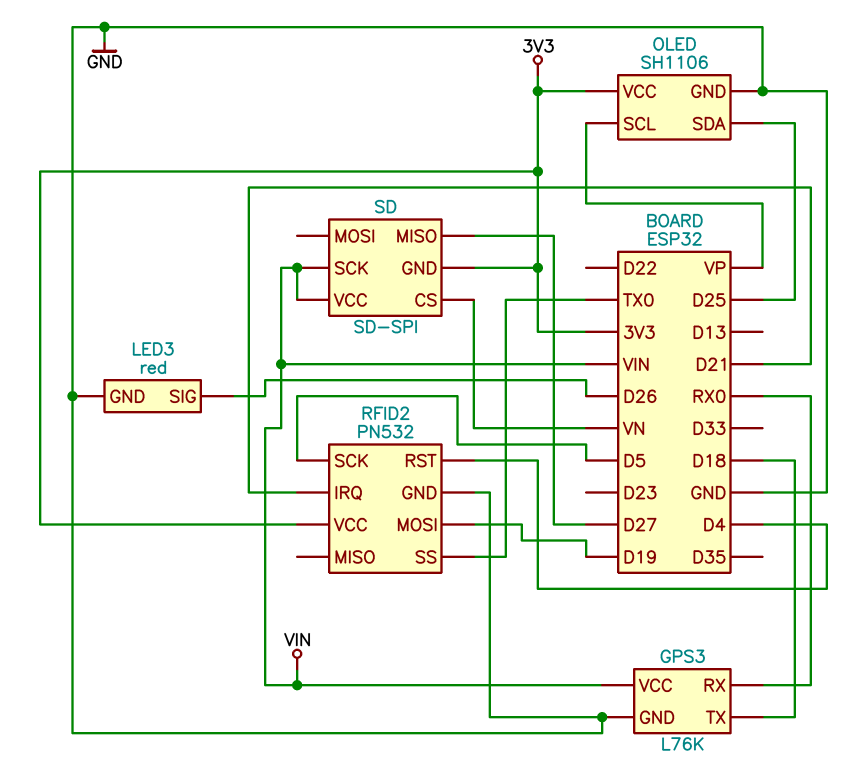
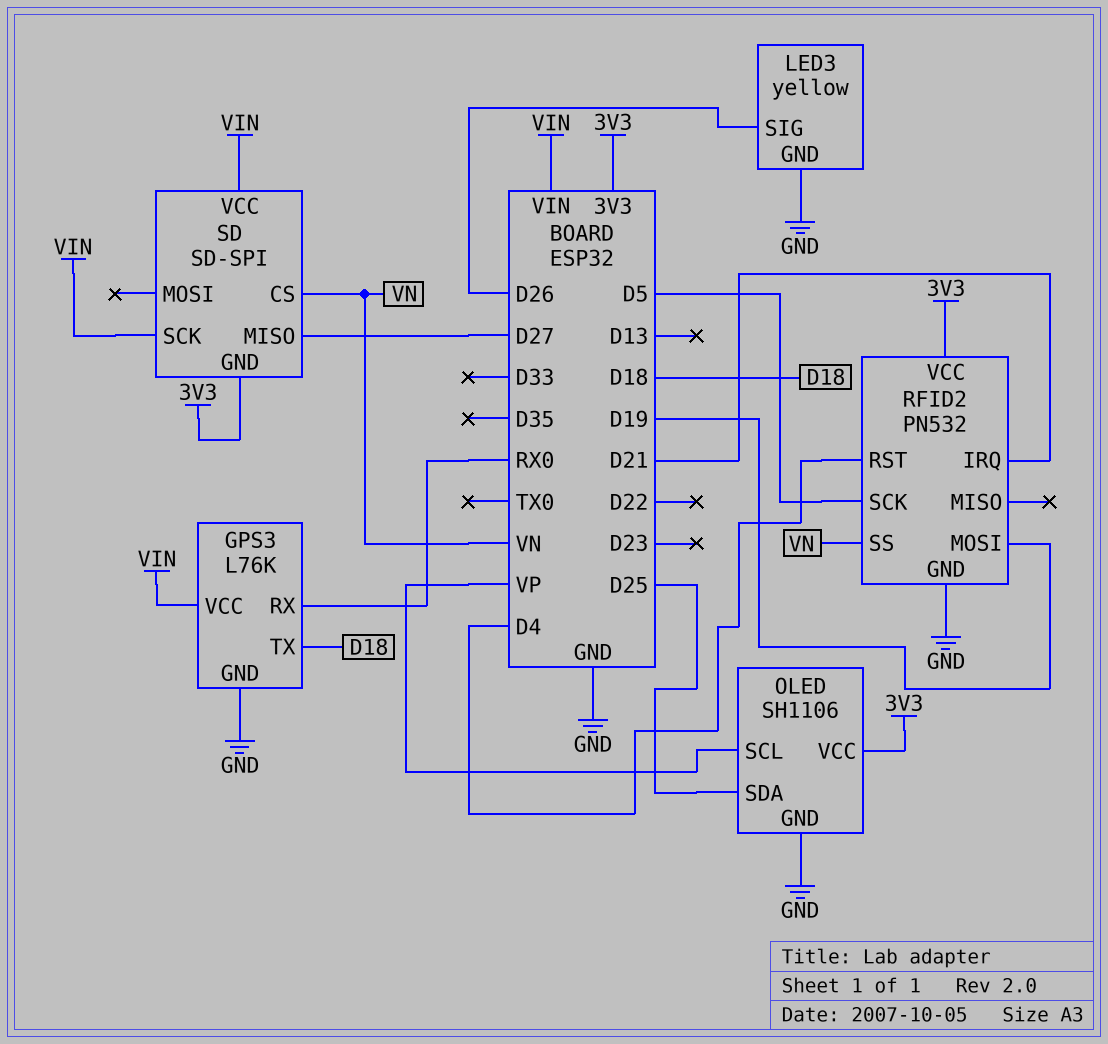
LED3: red -> yellow
RFID2 pin SS: TX0 -> VN

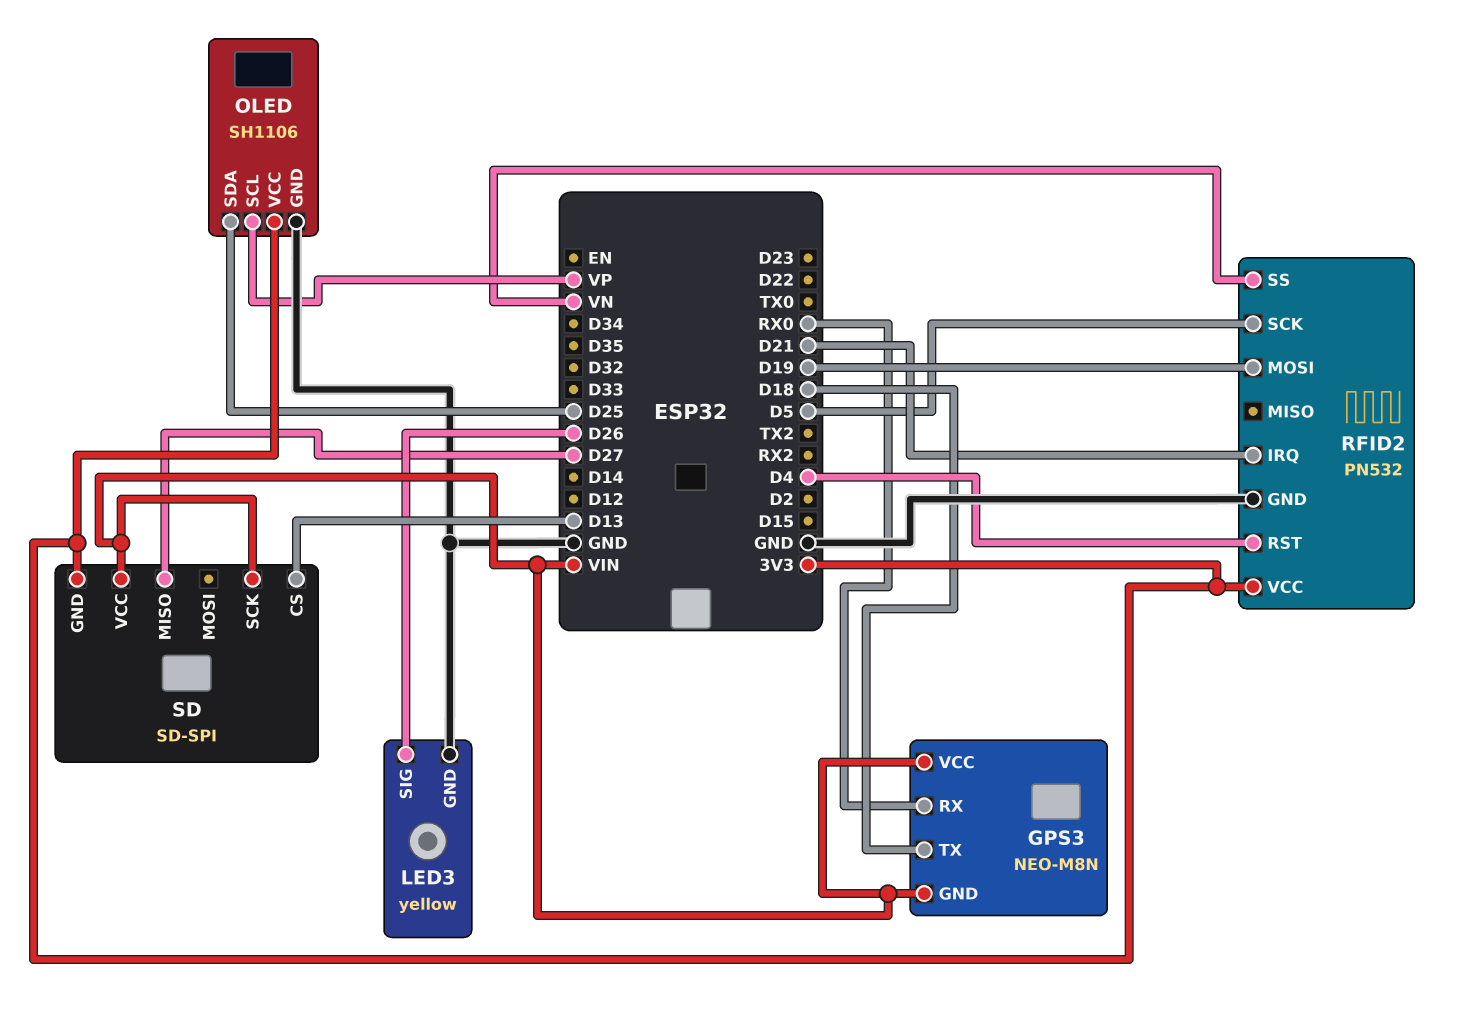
GPS3: L76K -> NEO-M8N
GPS3 pin GND: GND -> VIN
SD pin CS: VN -> D13

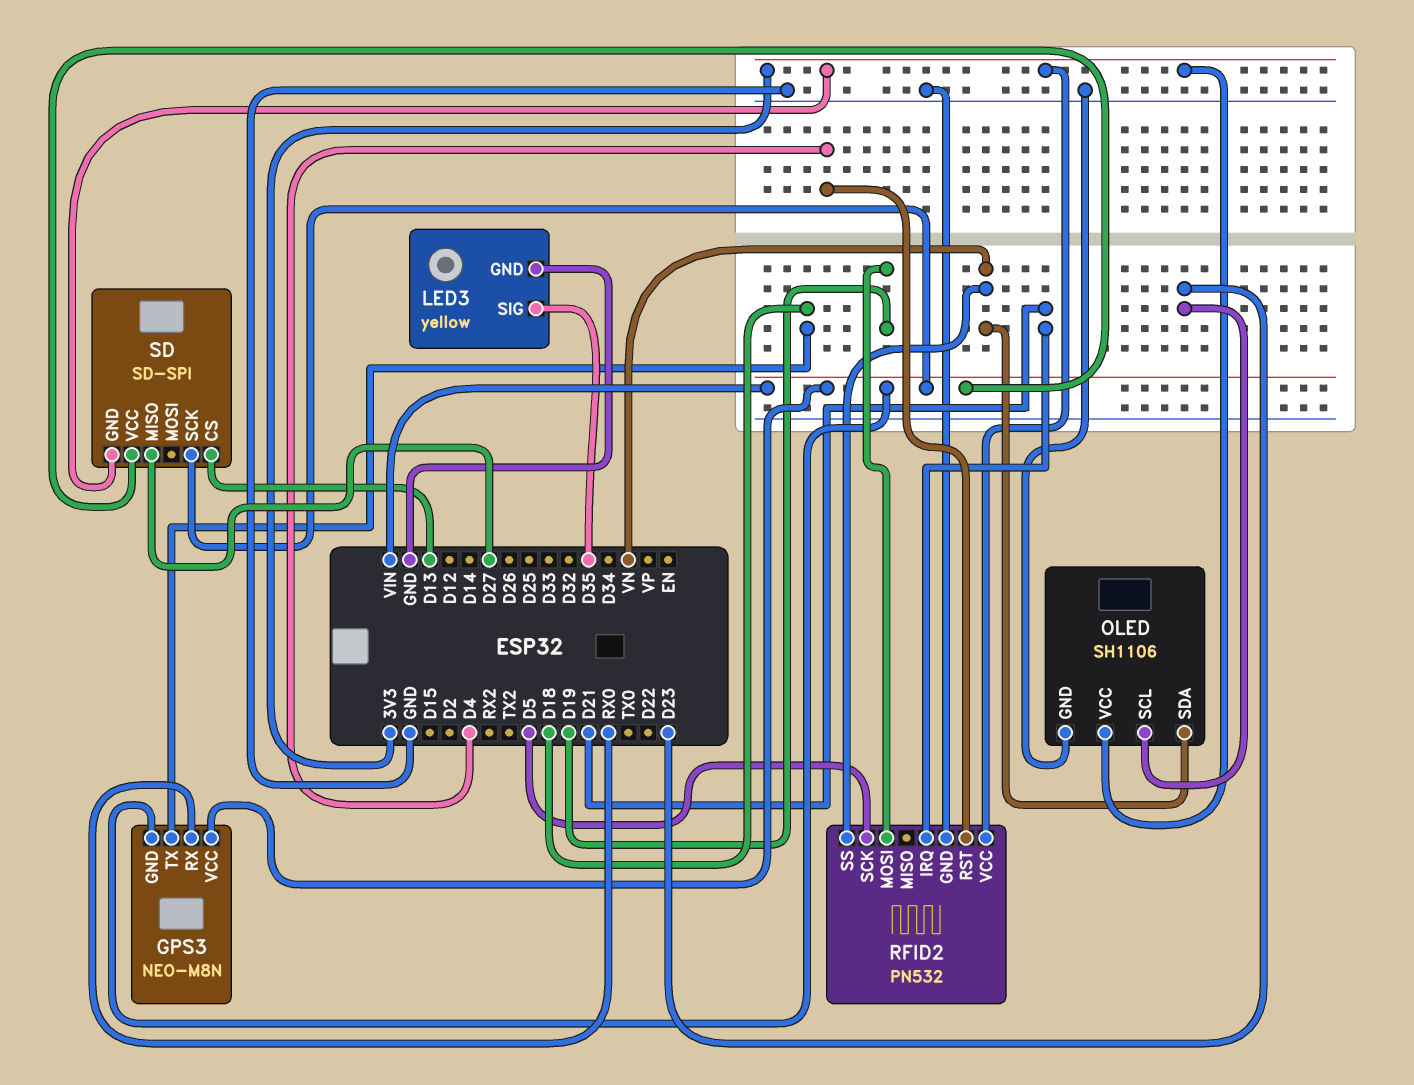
LED3 pin SIG: D26 -> D35
OLED pin SCL: VP -> D23
OLED pin SDA: D25 -> VN

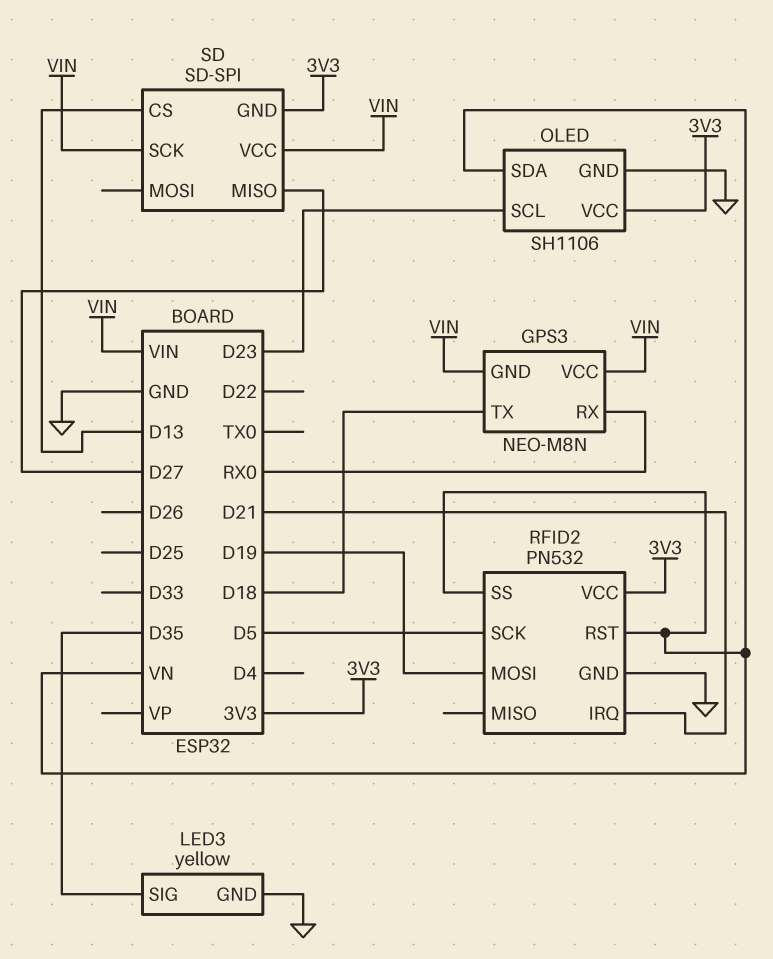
RFID2 pin RST: D4 -> VN

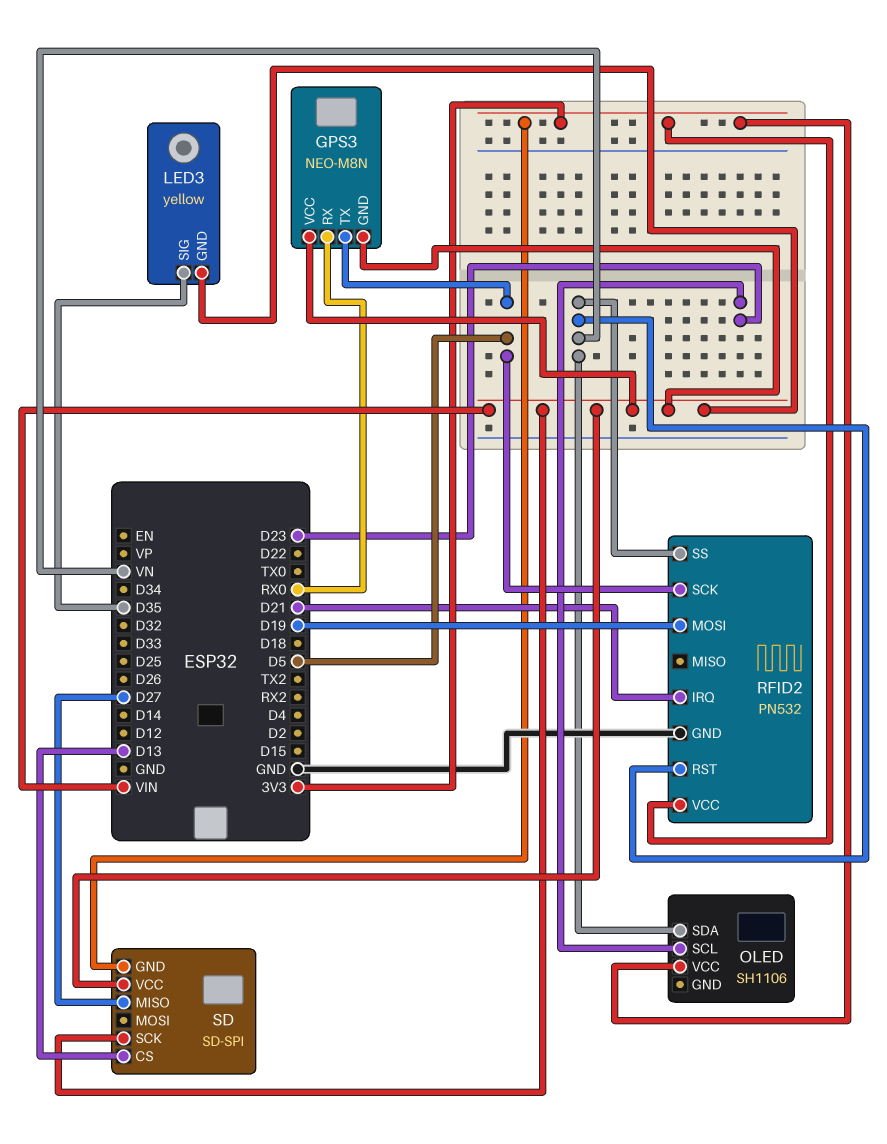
GPS3 pin TX: D18 -> D5
LED3 pin GND: GND -> VIN
OLED pin GND: GND -> none

